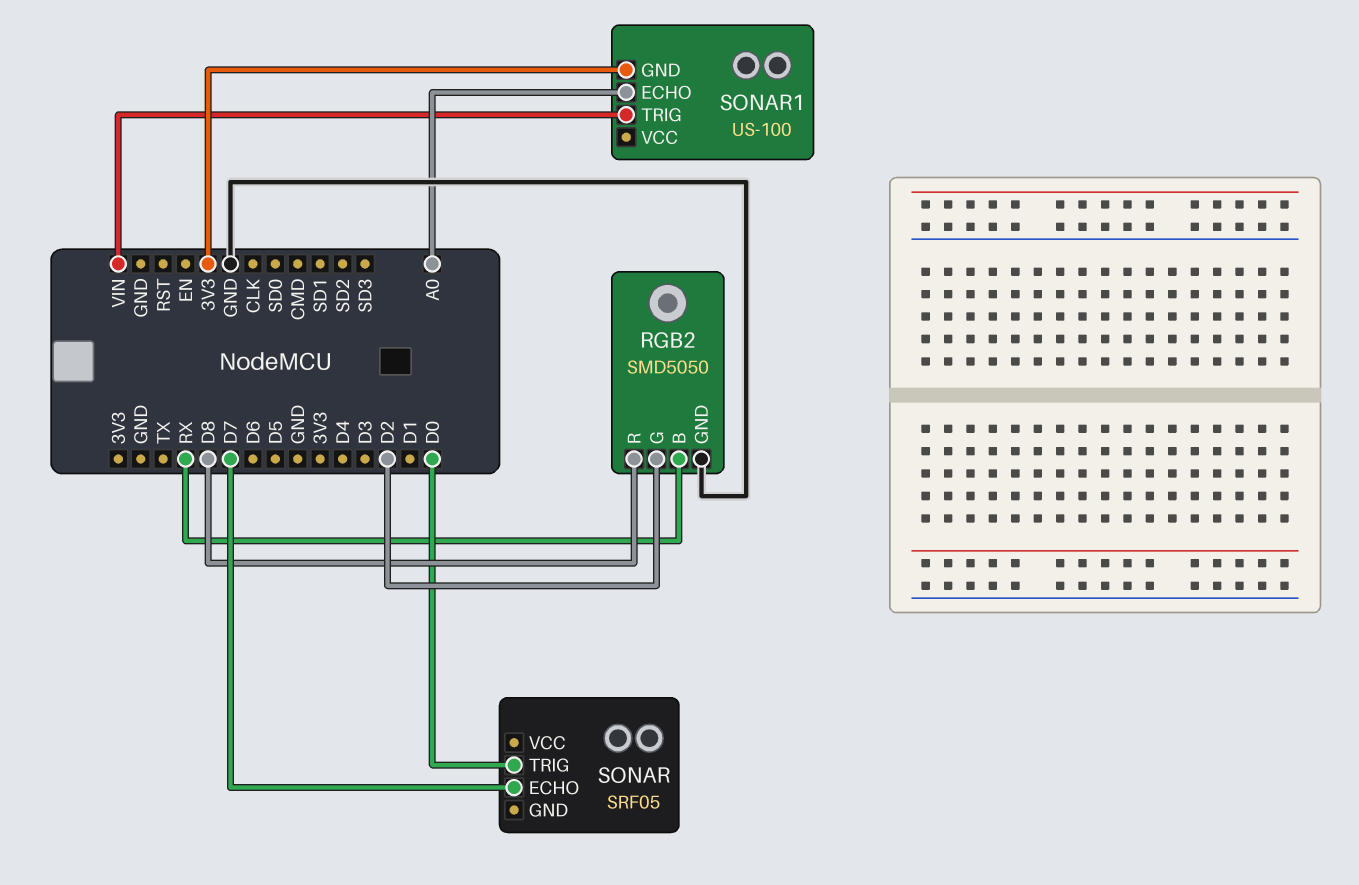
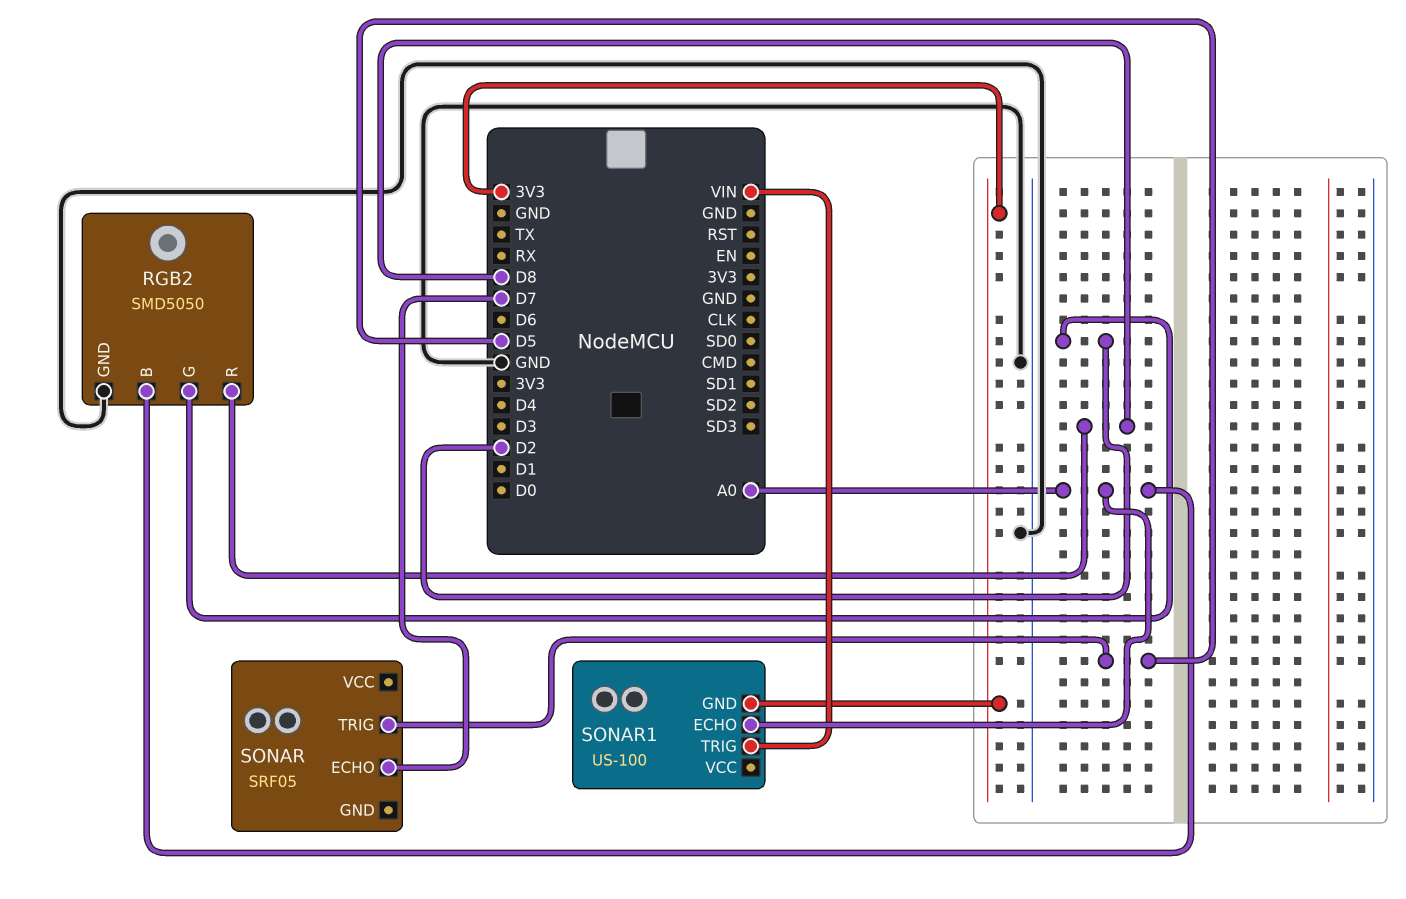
RGB2 pin B: RX -> A0
SONAR pin TRIG: D0 -> D5

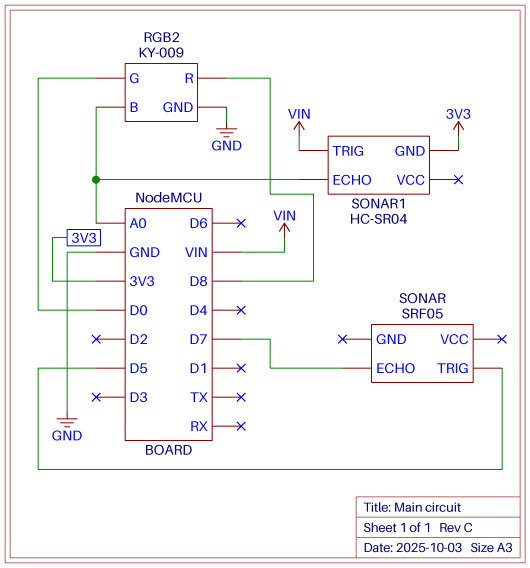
RGB2: SMD5050 -> KY-009
RGB2 pin G: D2 -> D0
SONAR1: US-100 -> HC-SR04

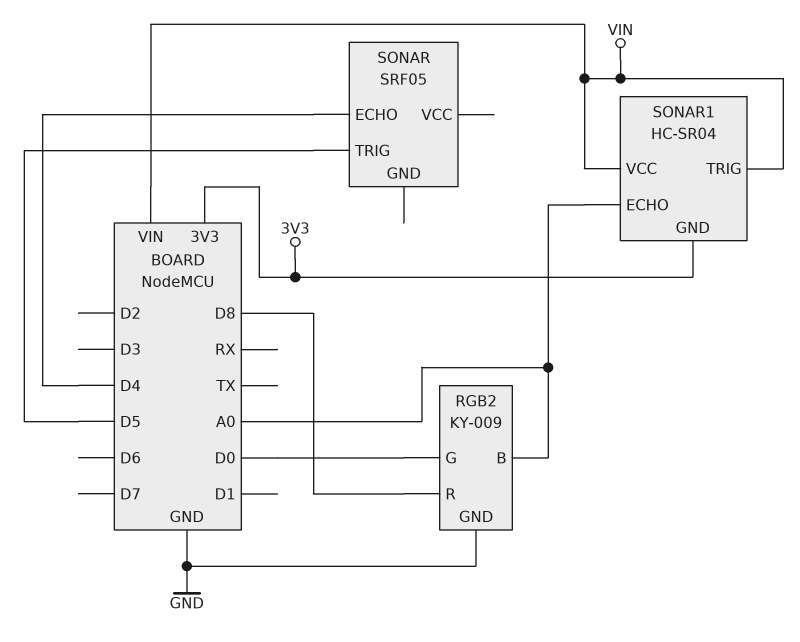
SONAR pin ECHO: D7 -> D4
SONAR1 pin VCC: none -> VIN

